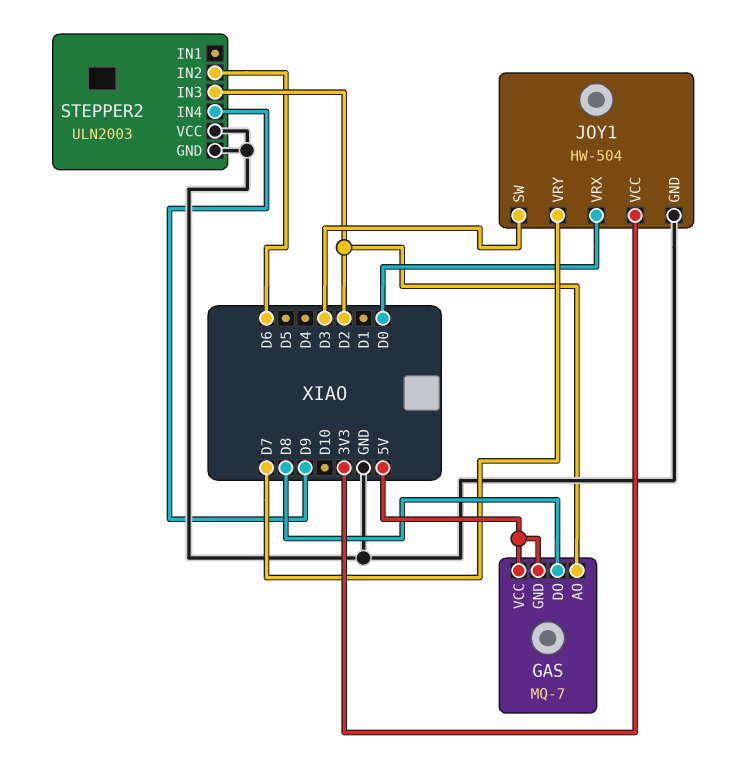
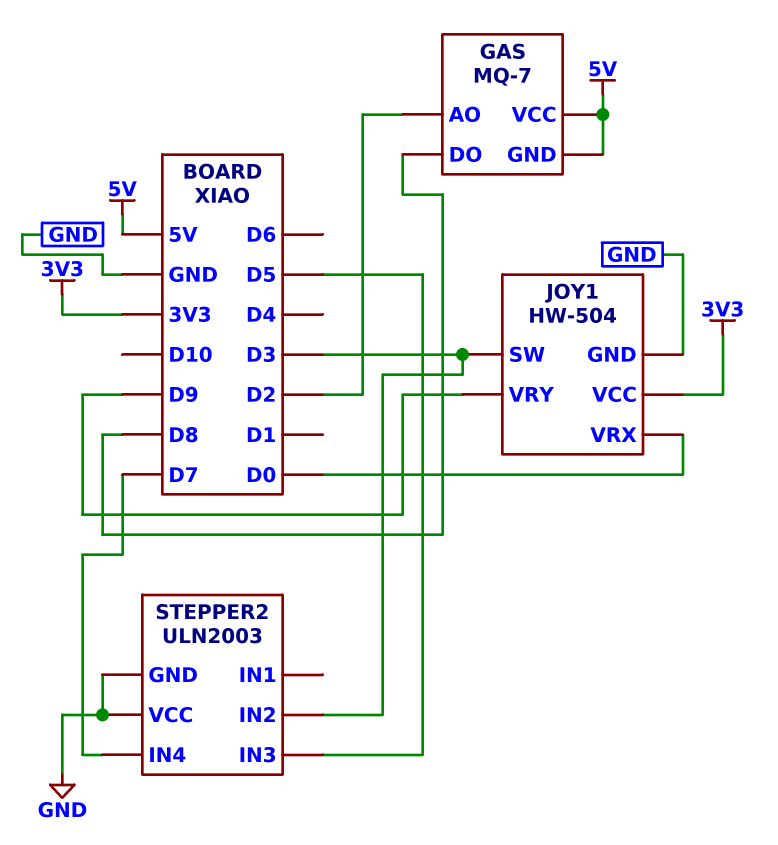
JOY1 pin VRY: D7 -> D9
STEPPER2 pin IN2: D6 -> D3
STEPPER2 pin IN3: D2 -> D5
STEPPER2 pin IN4: D9 -> D7

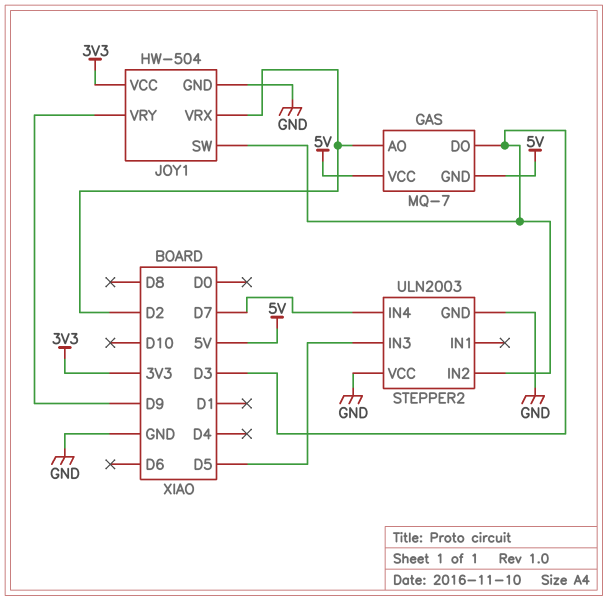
GAS pin DO: D8 -> D3
JOY1 pin VRX: D0 -> D2

